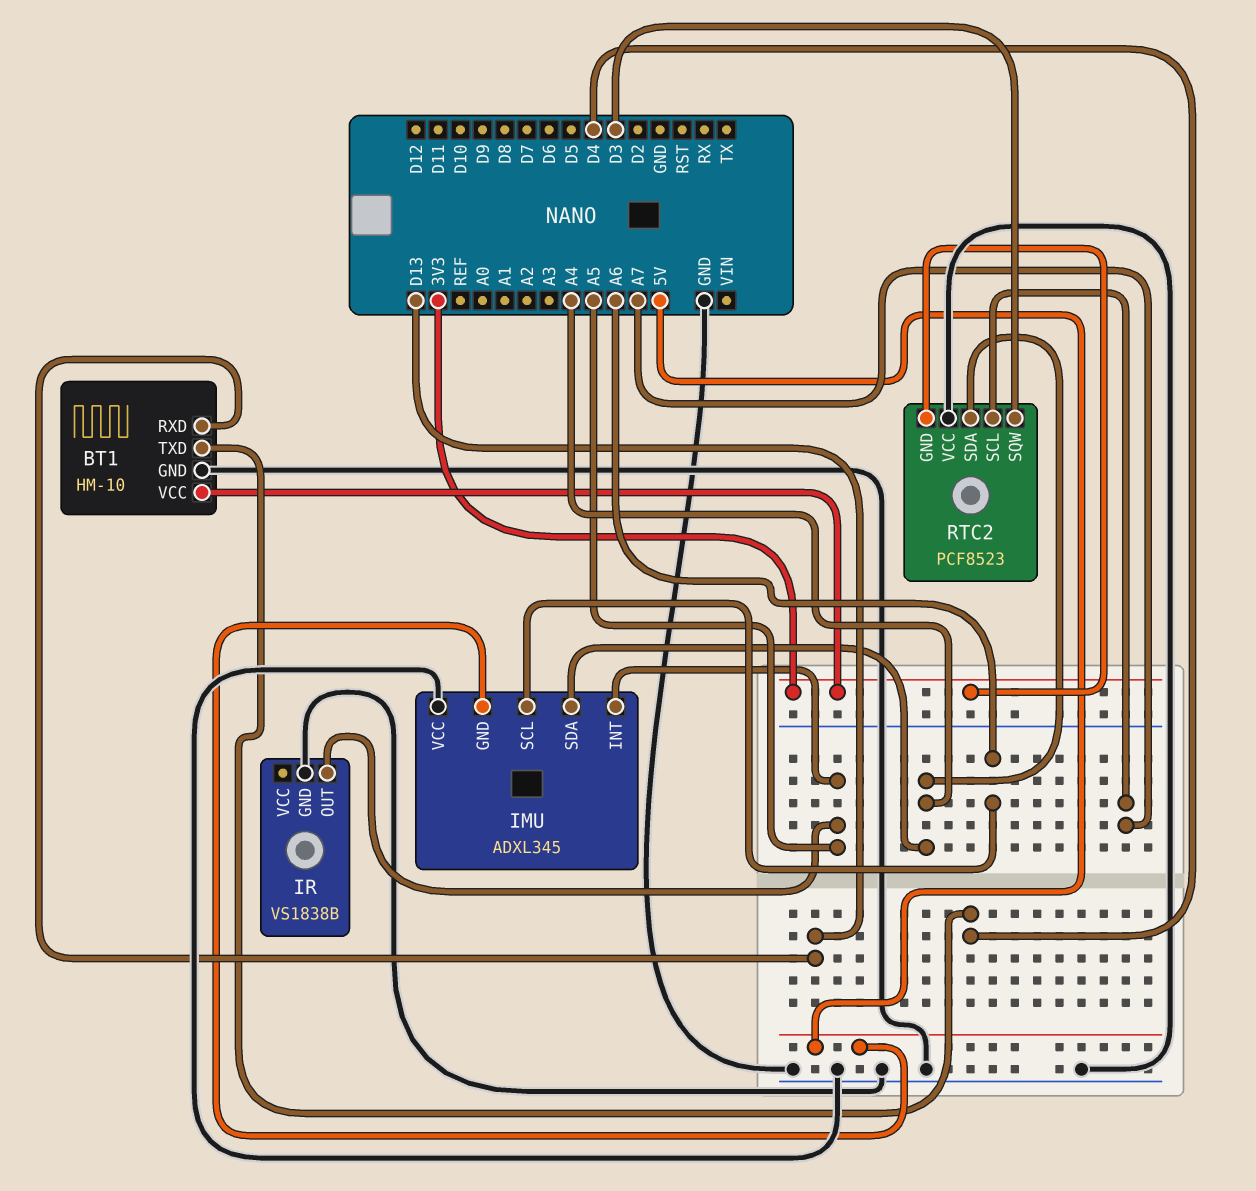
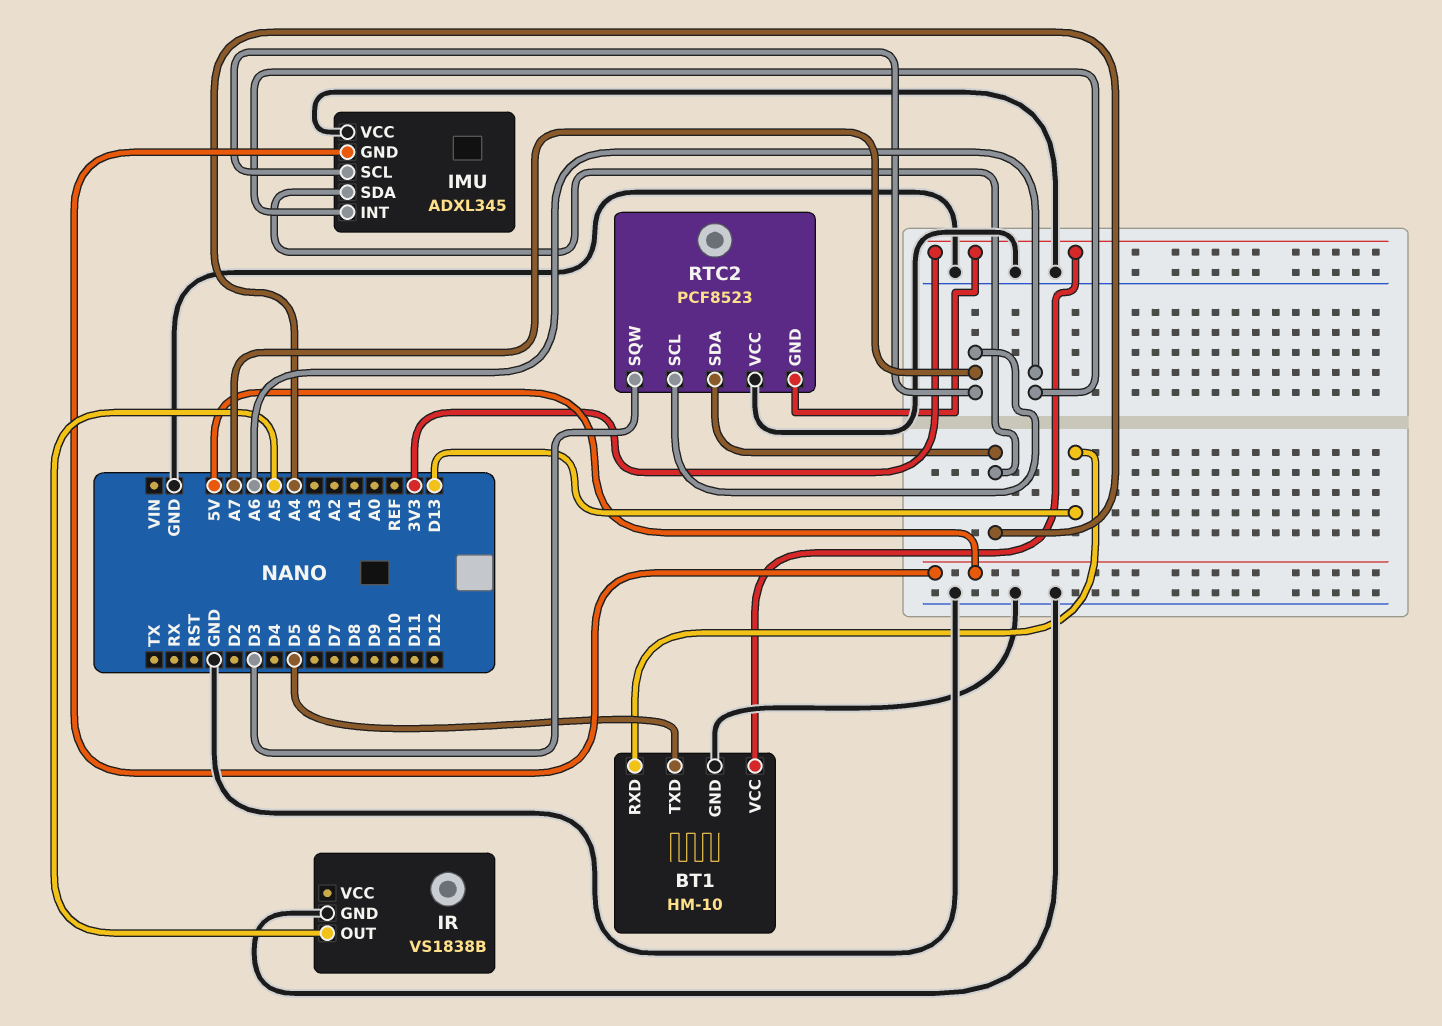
BT1 pin TXD: D4 -> D5
IMU pin INT: A5 -> A6
IMU pin SCL: A6 -> A7

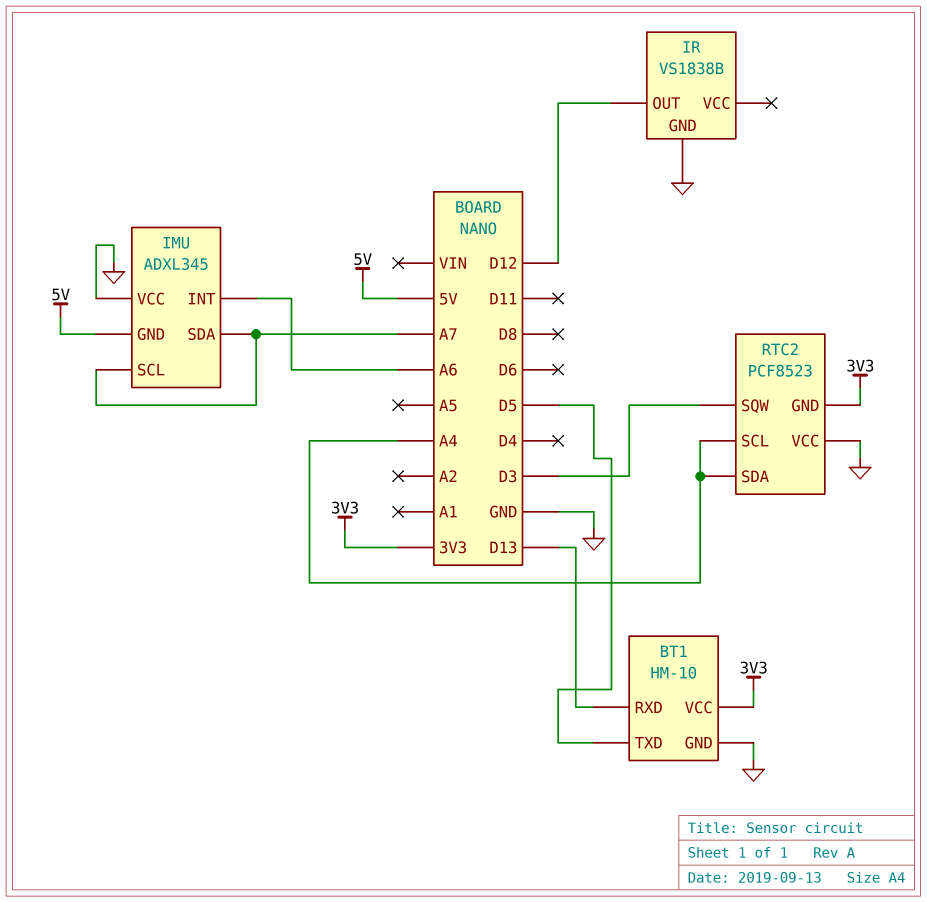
IMU pin SDA: A4 -> A7
IR pin OUT: A5 -> D12
RTC2 pin SCL: A7 -> A4

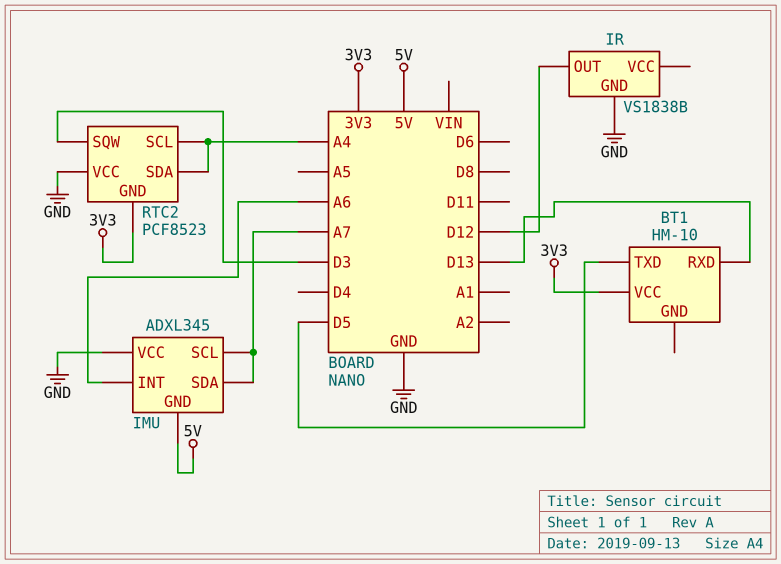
BT1 pin GND: GND -> none

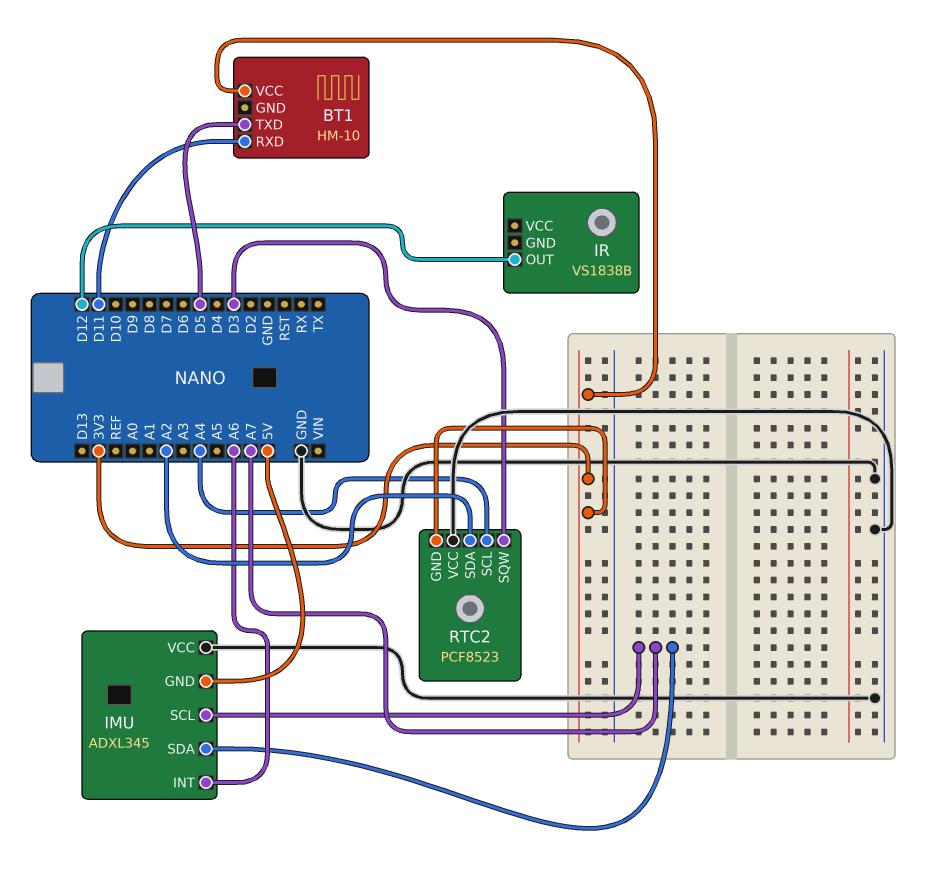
BT1 pin RXD: D13 -> D11
IR pin GND: GND -> none
RTC2 pin SDA: A4 -> A2

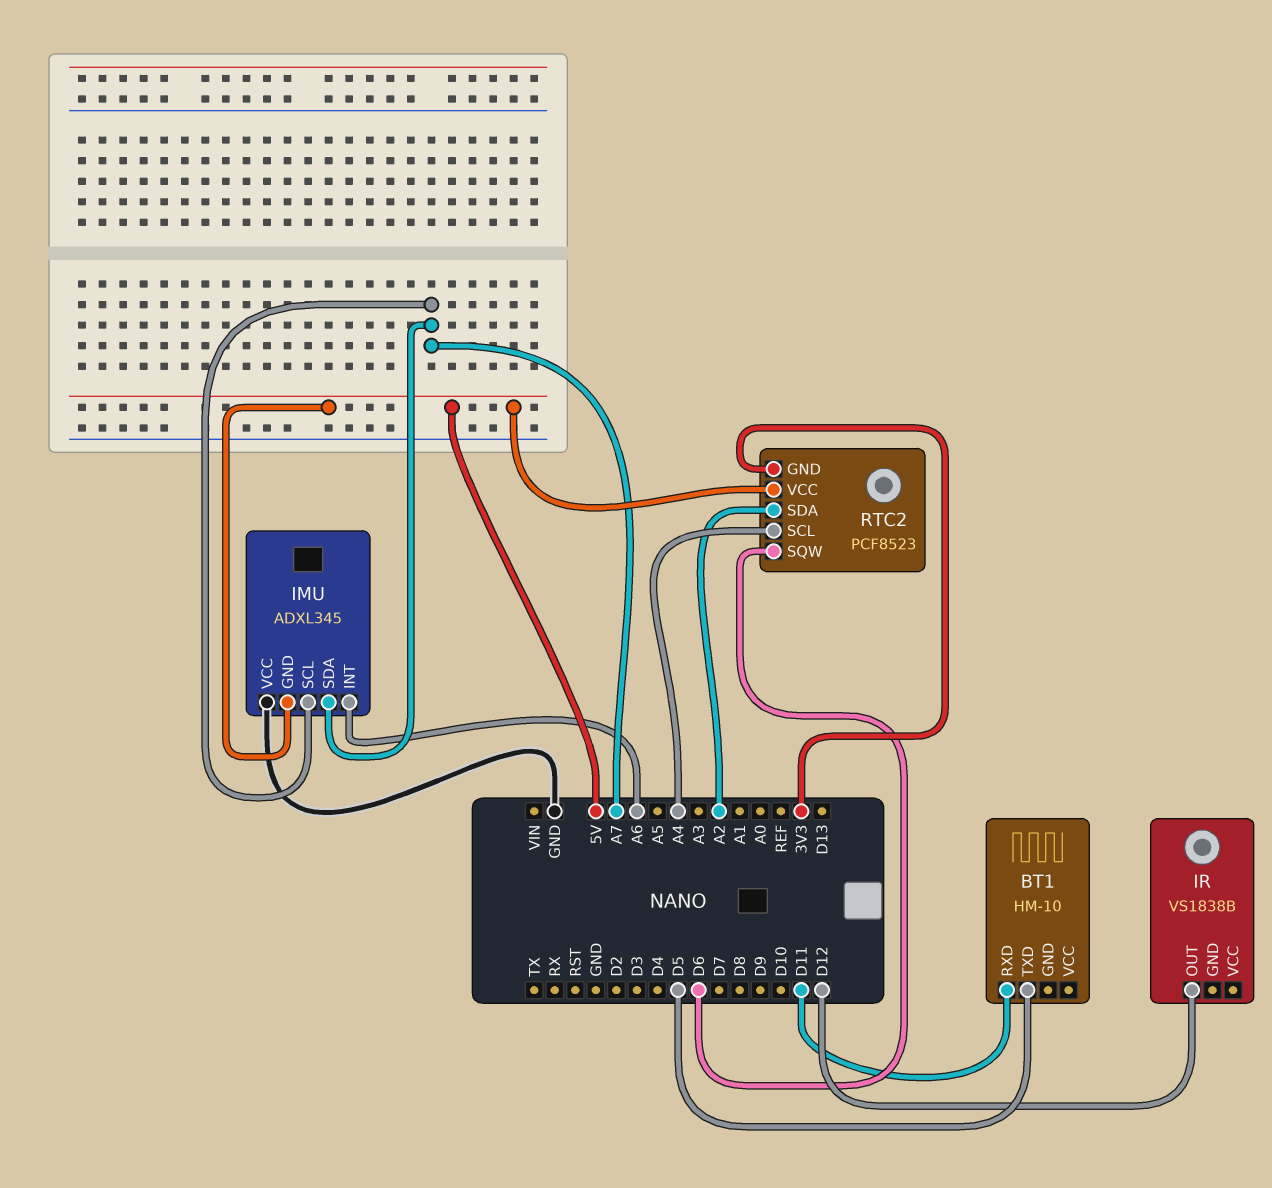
BT1 pin VCC: 3V3 -> none
RTC2 pin SQW: D3 -> D6
RTC2 pin VCC: GND -> 5V

